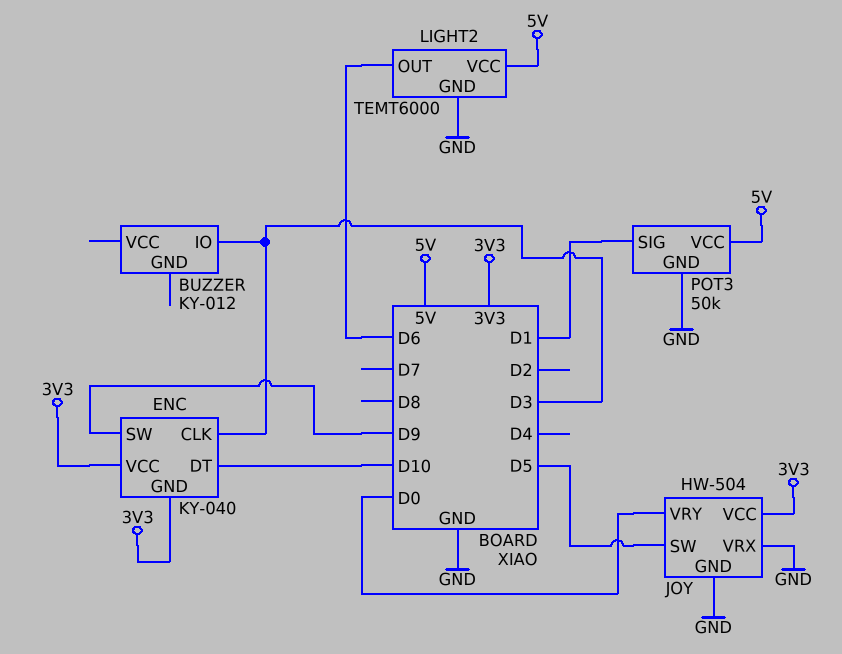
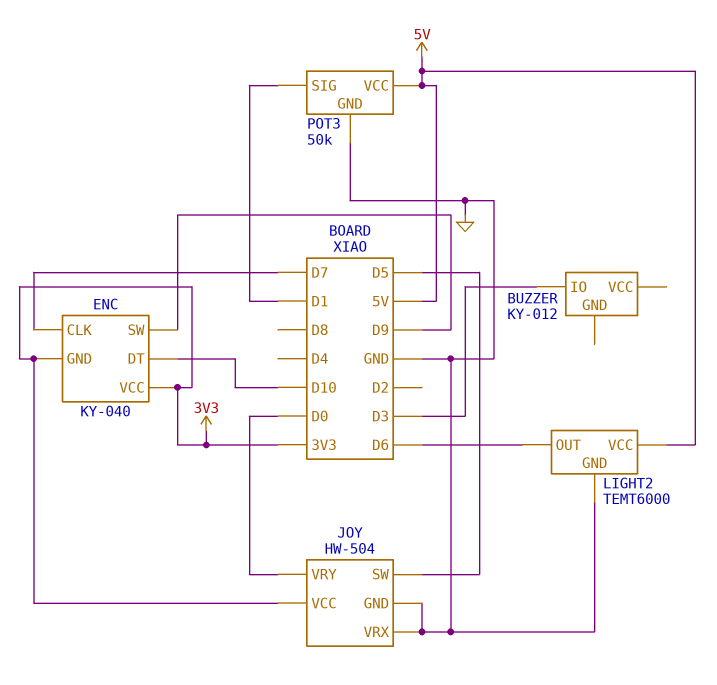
ENC pin CLK: D3 -> D7

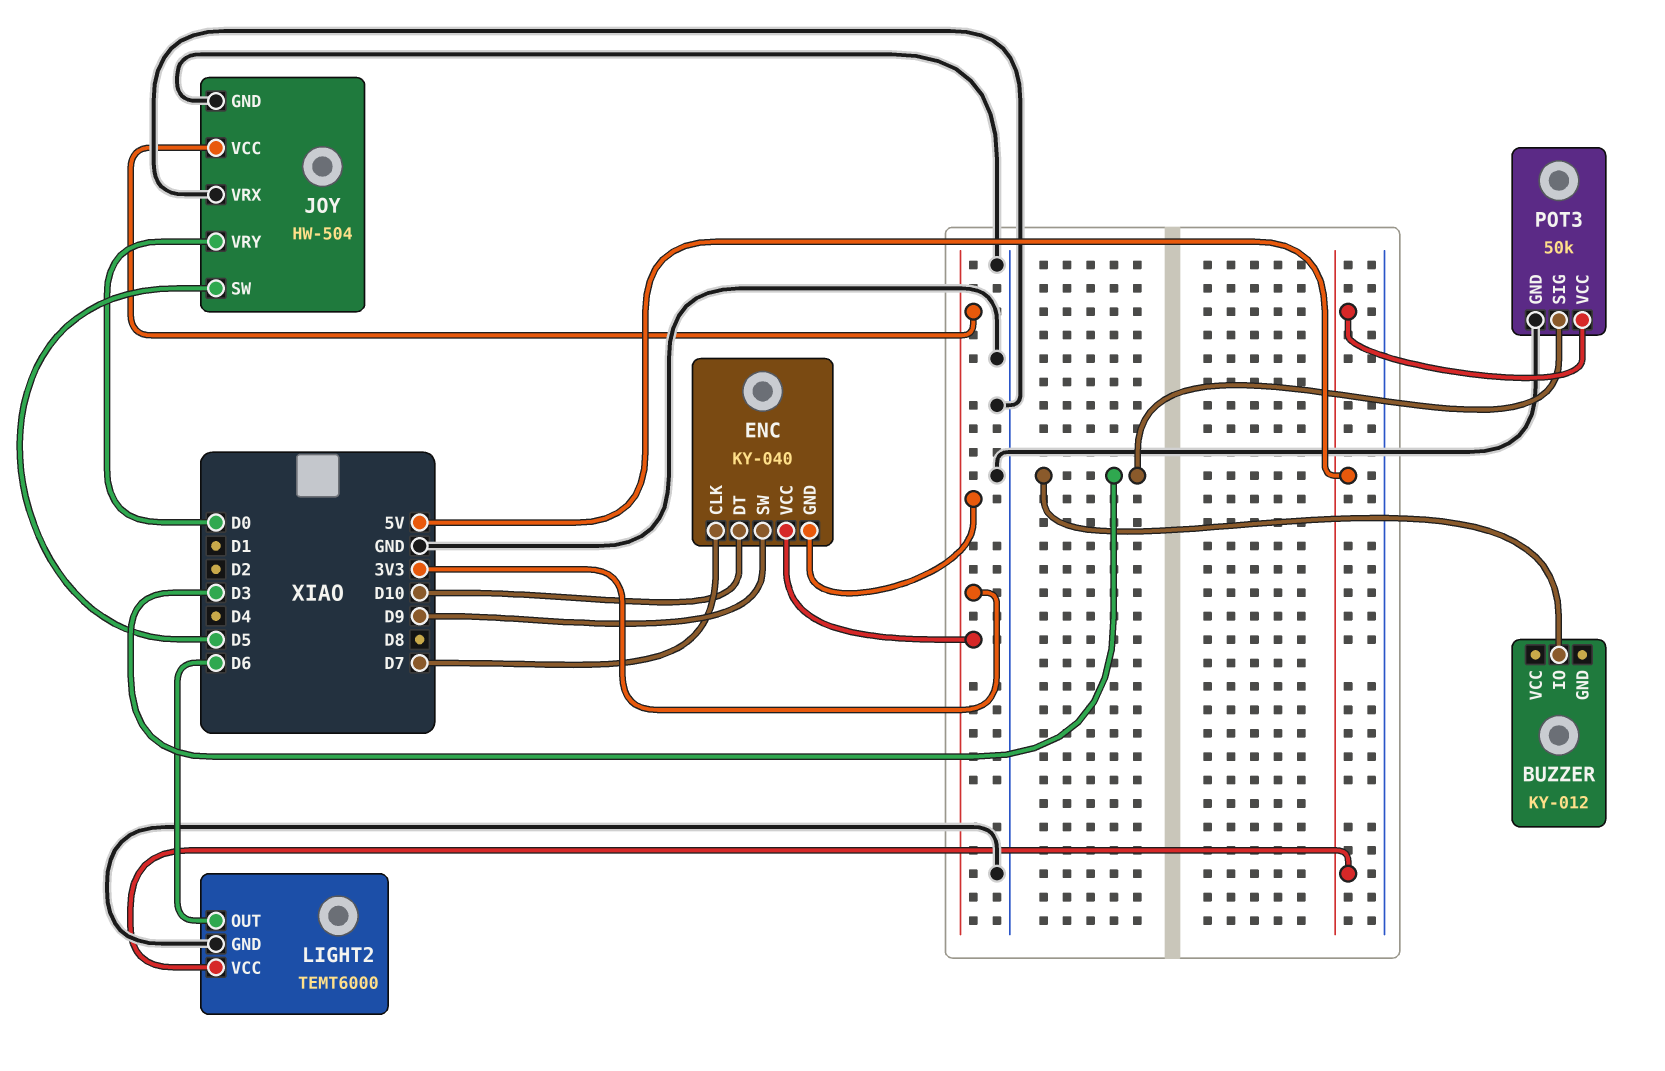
POT3 pin SIG: D1 -> D3

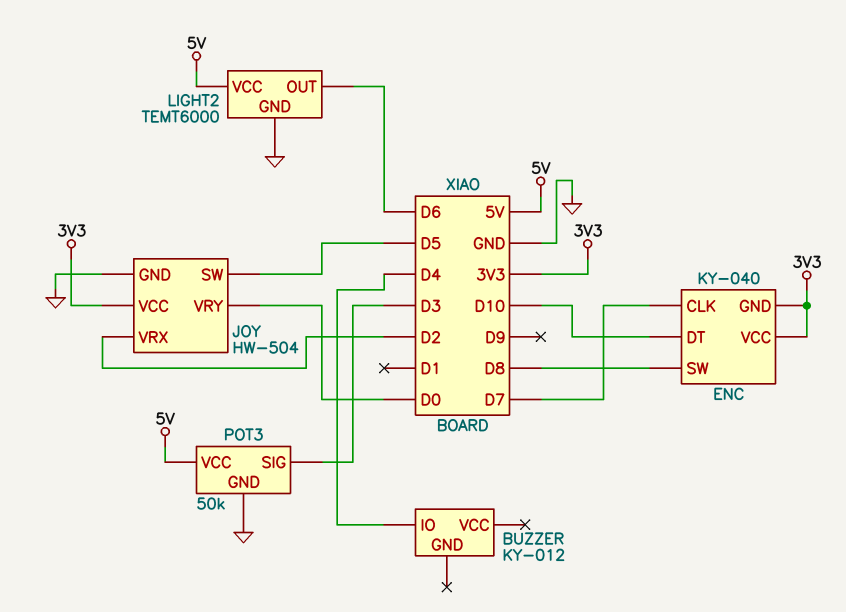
BUZZER pin IO: D3 -> D4
ENC pin SW: D9 -> D8
JOY pin VRX: GND -> D2

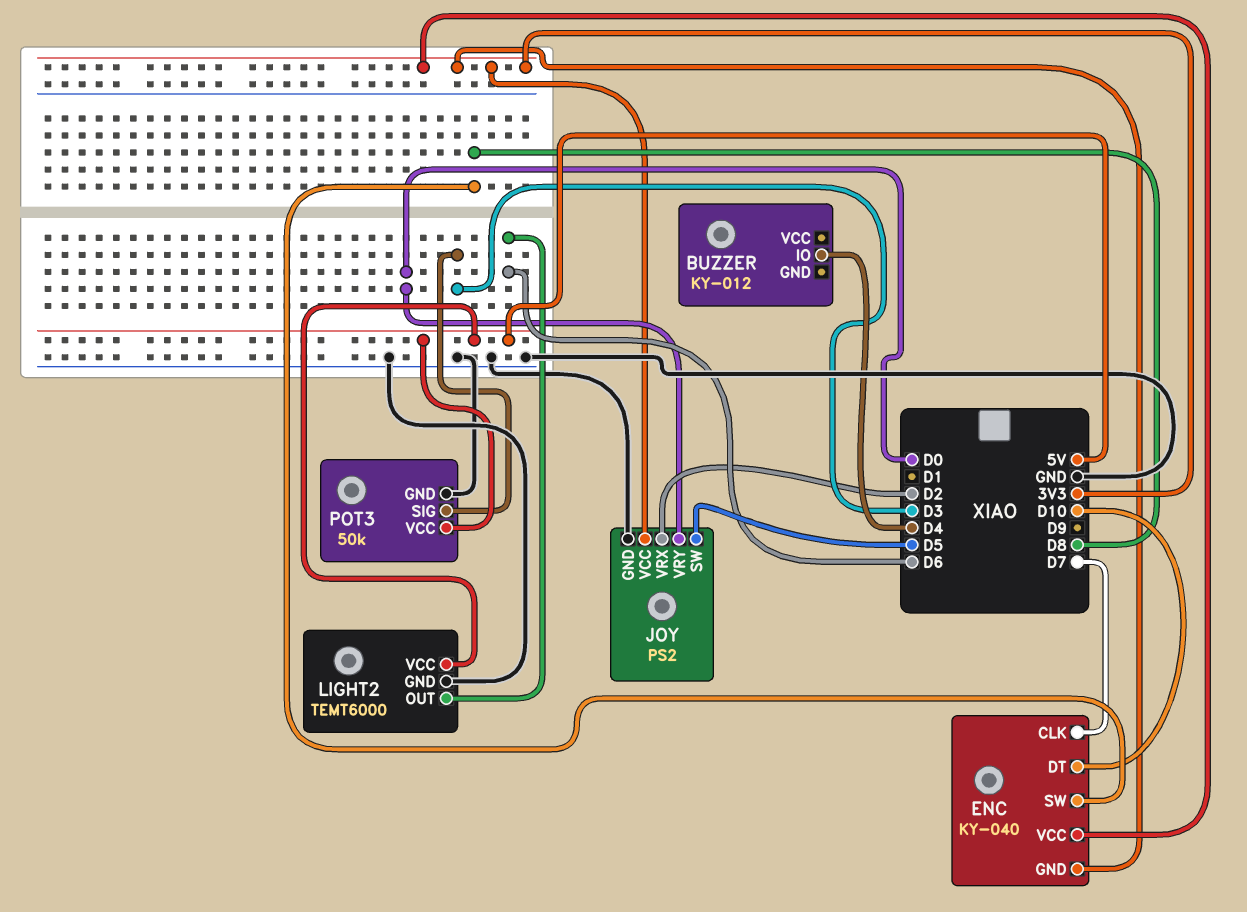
JOY: HW-504 -> PS2

